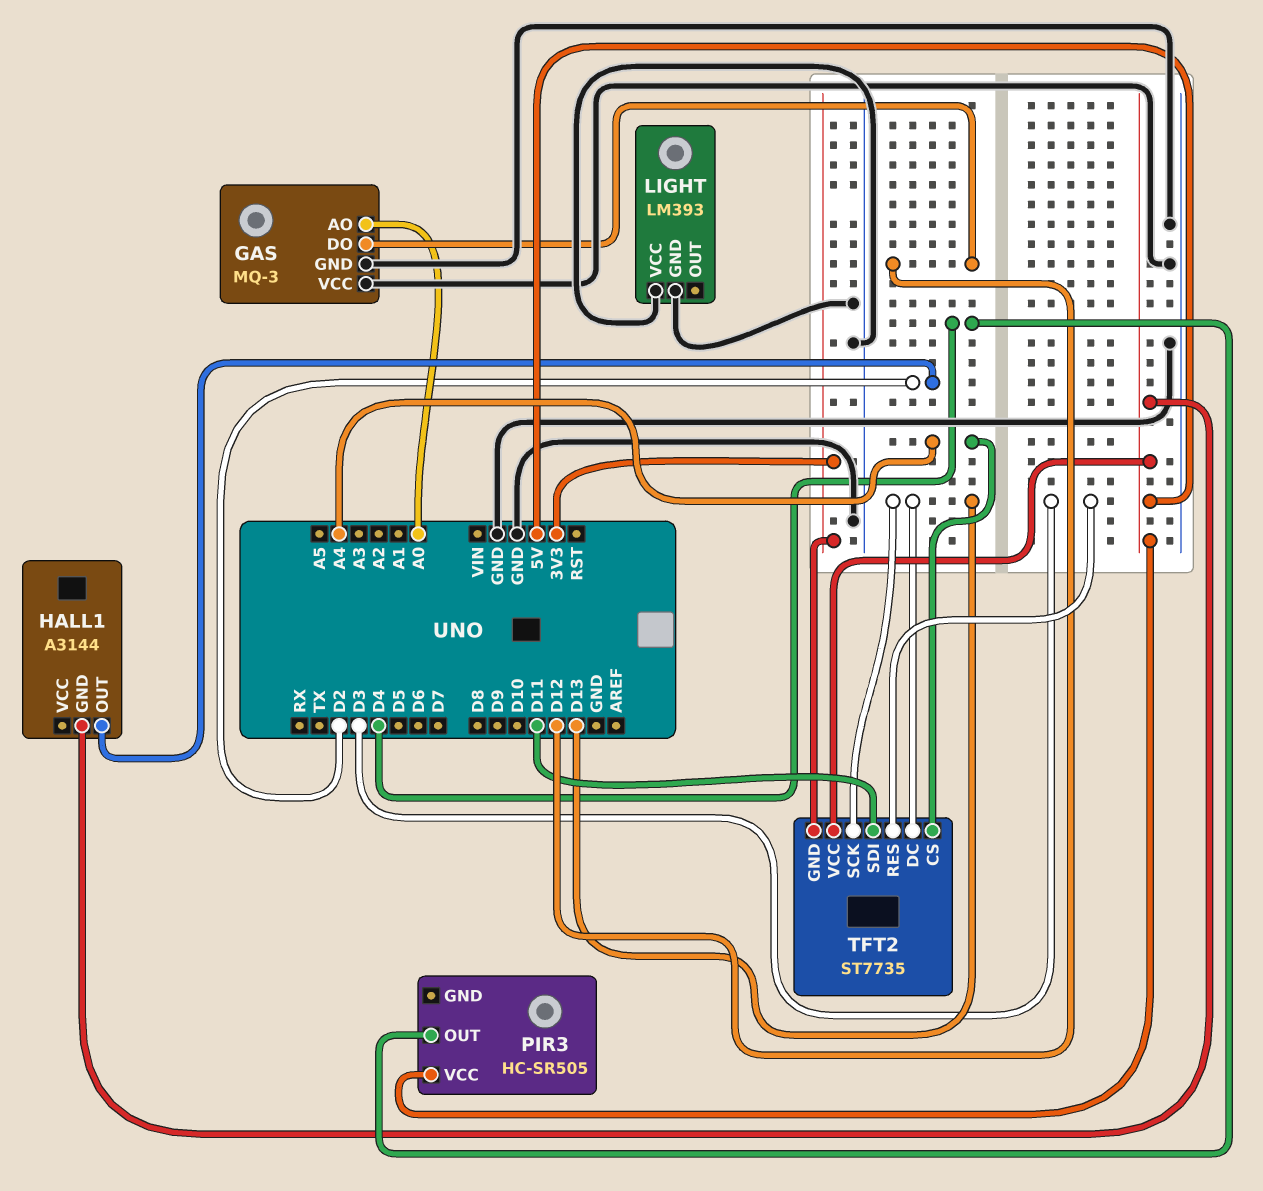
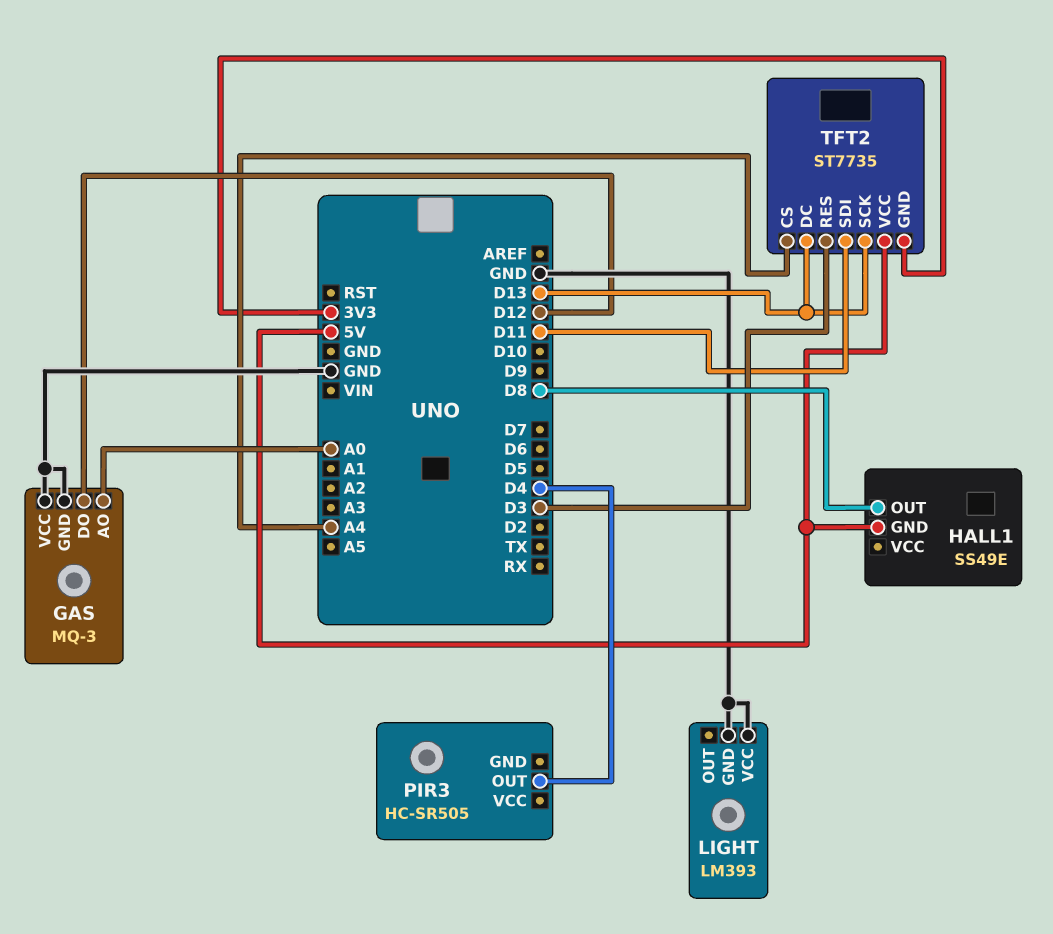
HALL1: A3144 -> SS49E
HALL1 pin OUT: D2 -> D8
PIR3 pin VCC: 5V -> none

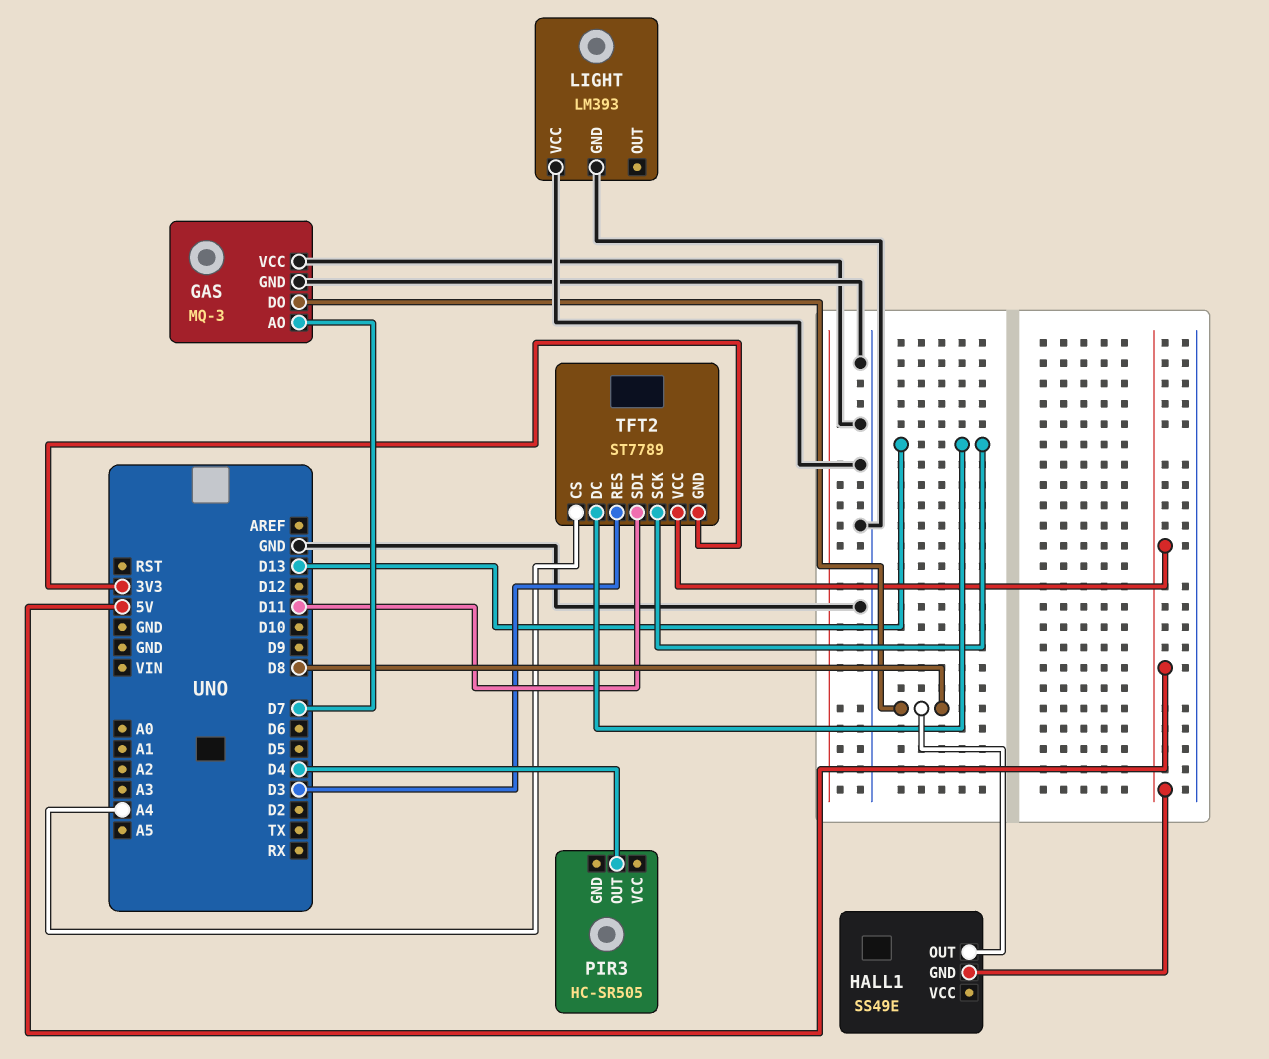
GAS pin AO: A0 -> D7
GAS pin DO: D12 -> D8
TFT2: ST7735 -> ST7789

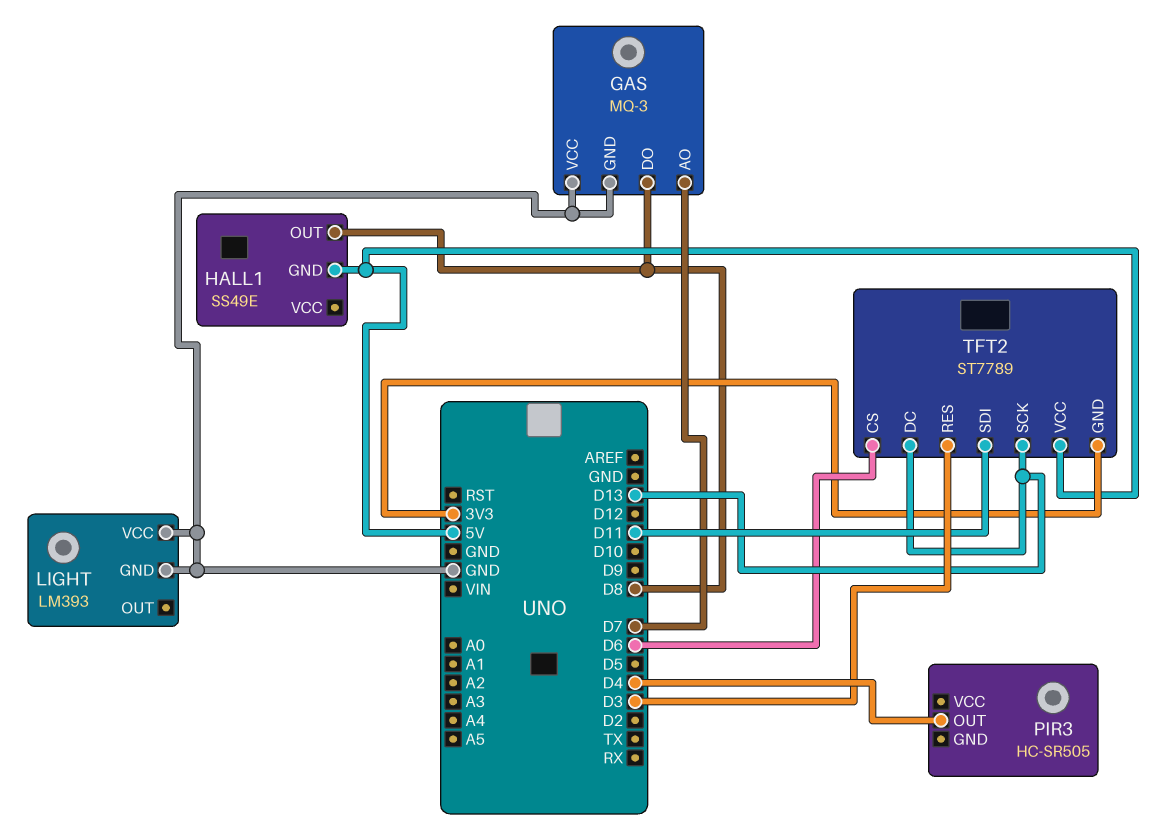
TFT2 pin CS: A4 -> D6

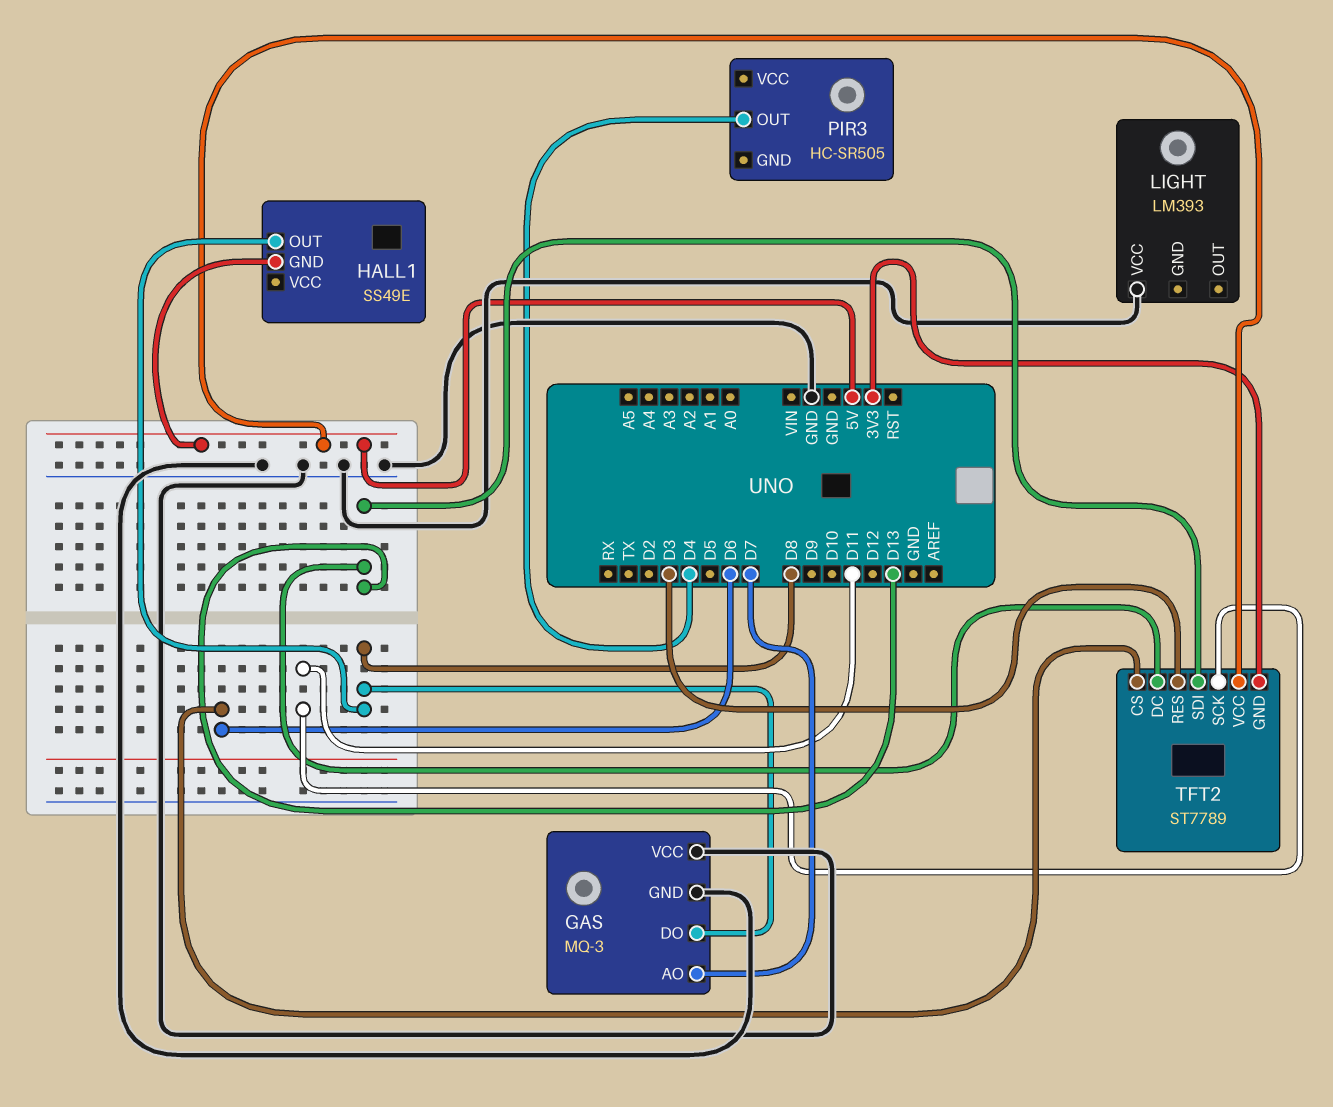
LIGHT pin GND: GND -> none
TFT2 pin SCK: D13 -> D11
TFT2 pin SDI: D11 -> D13

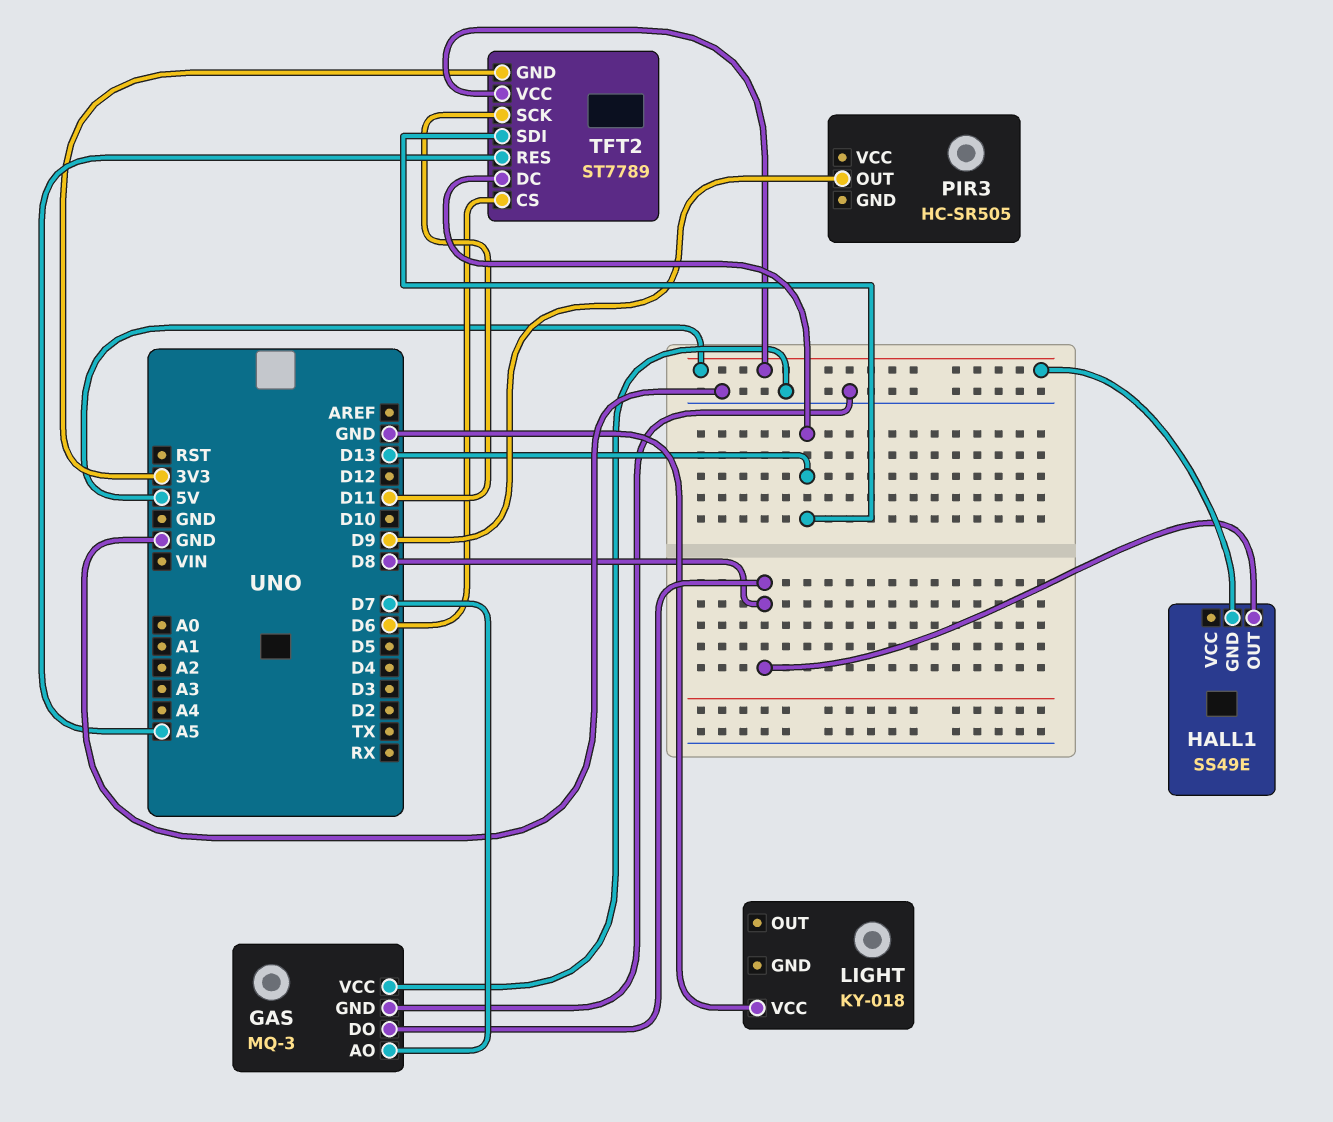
LIGHT: LM393 -> KY-018
PIR3 pin OUT: D4 -> D9
TFT2 pin RES: D3 -> A5

